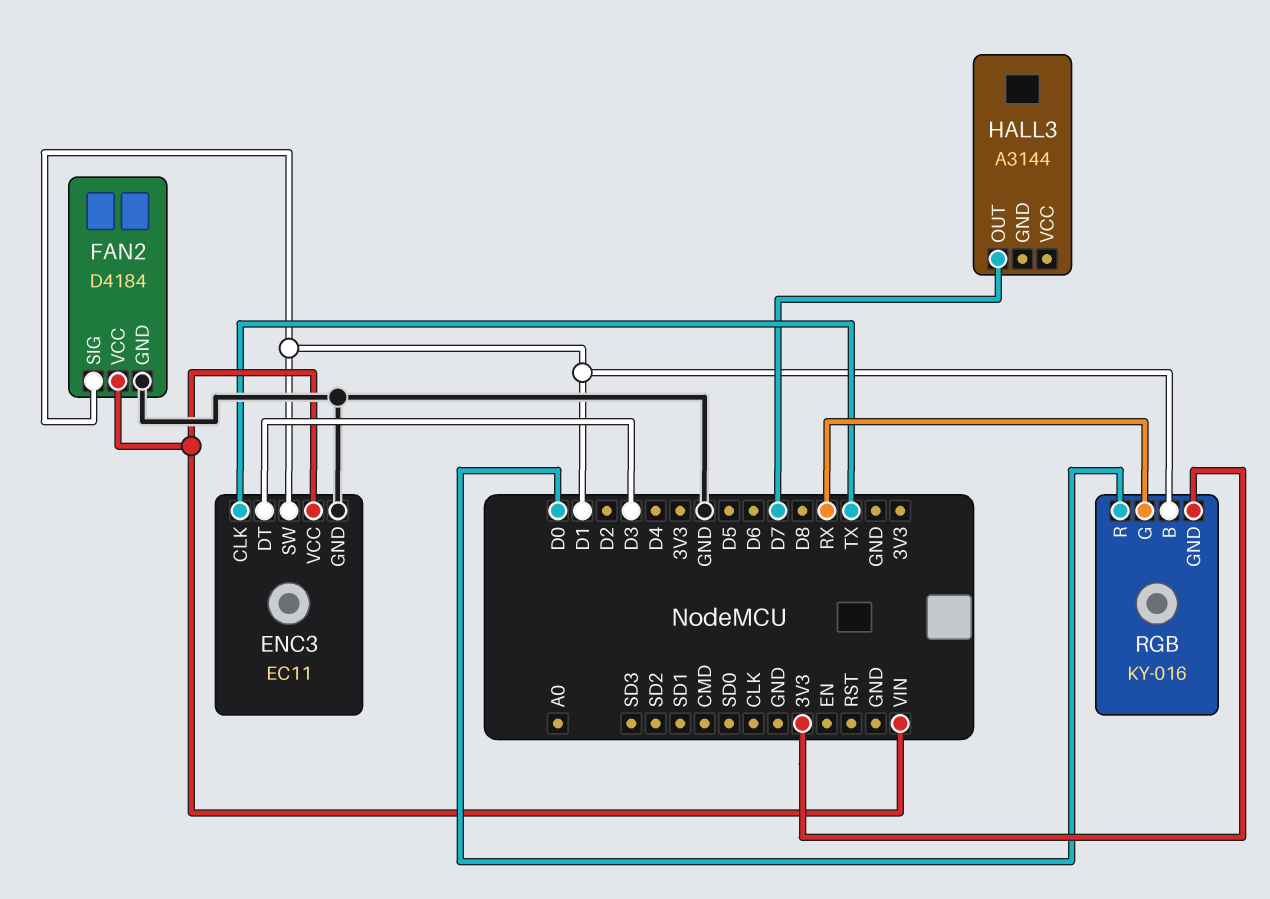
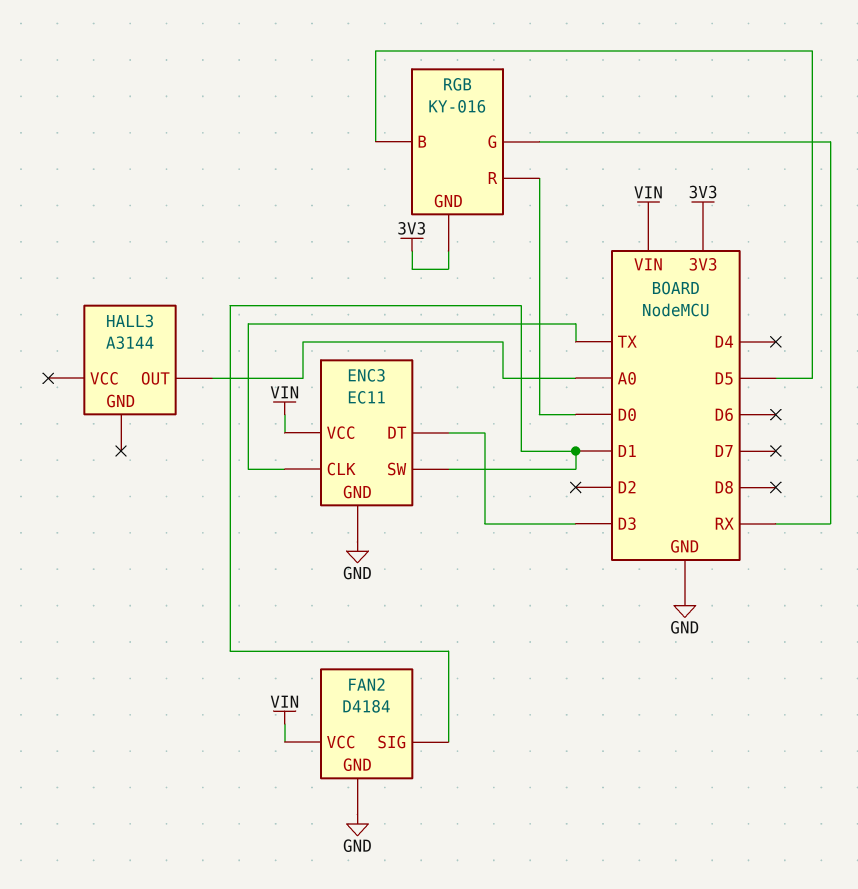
HALL3 pin OUT: D7 -> A0
RGB pin B: D1 -> D5

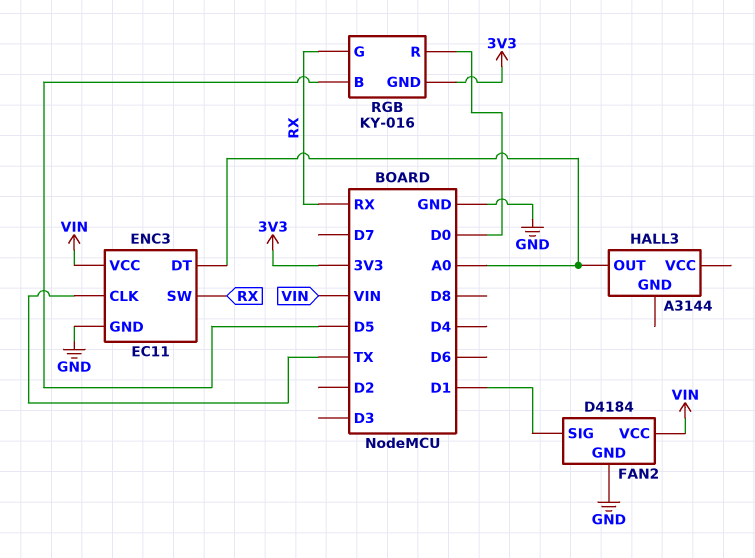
ENC3 pin DT: D3 -> A0
ENC3 pin SW: D1 -> RX

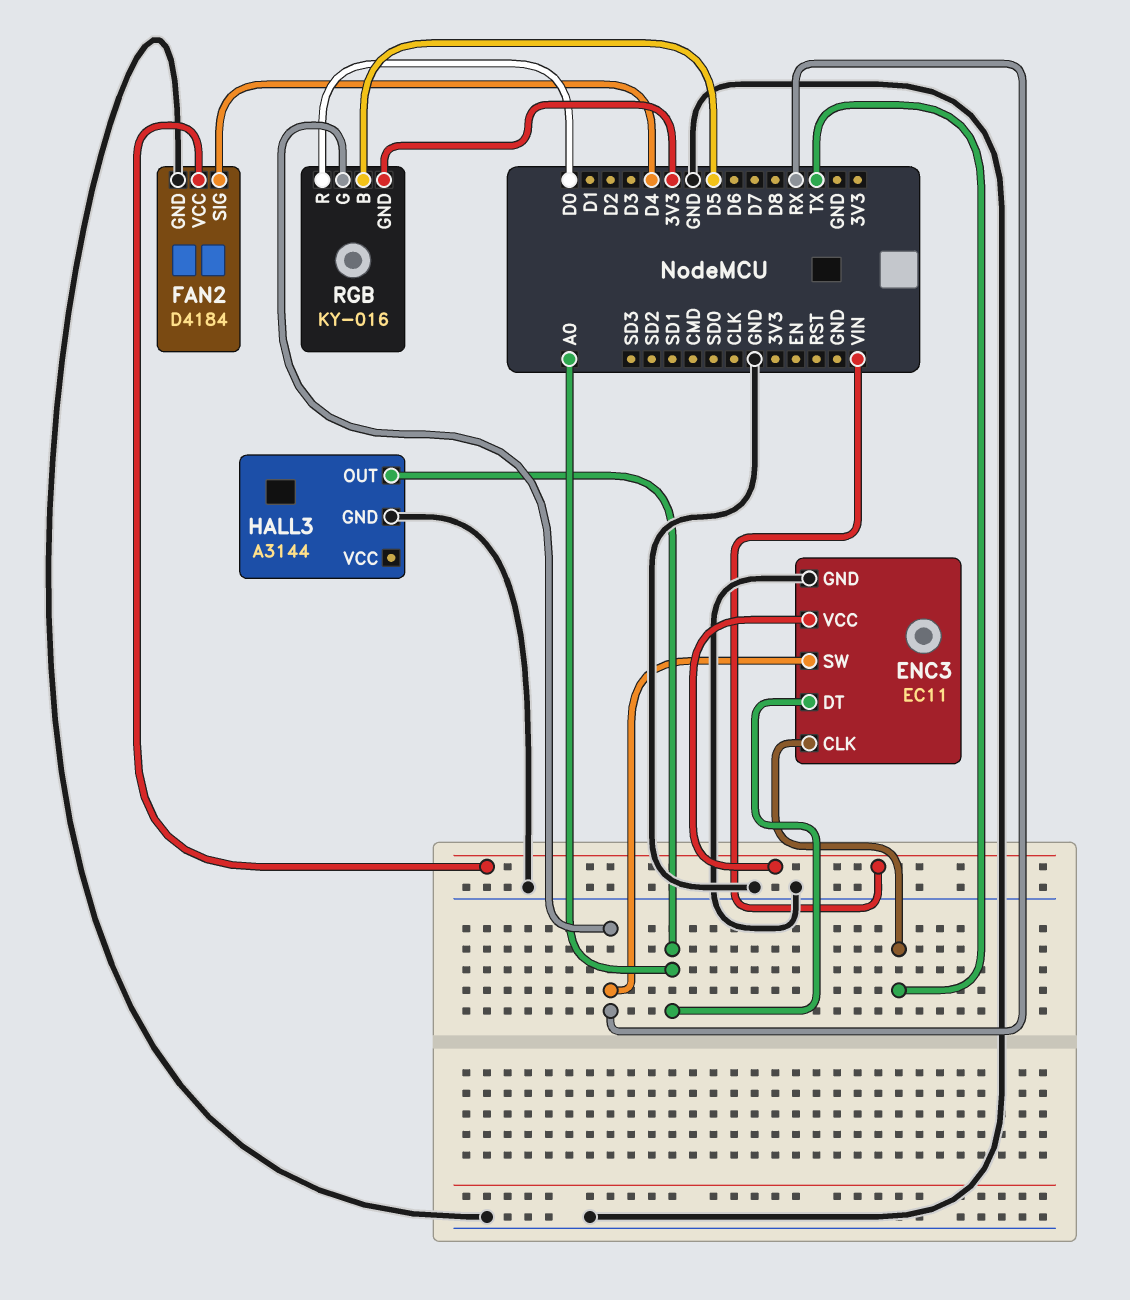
FAN2 pin SIG: D1 -> D4
HALL3 pin GND: none -> GND

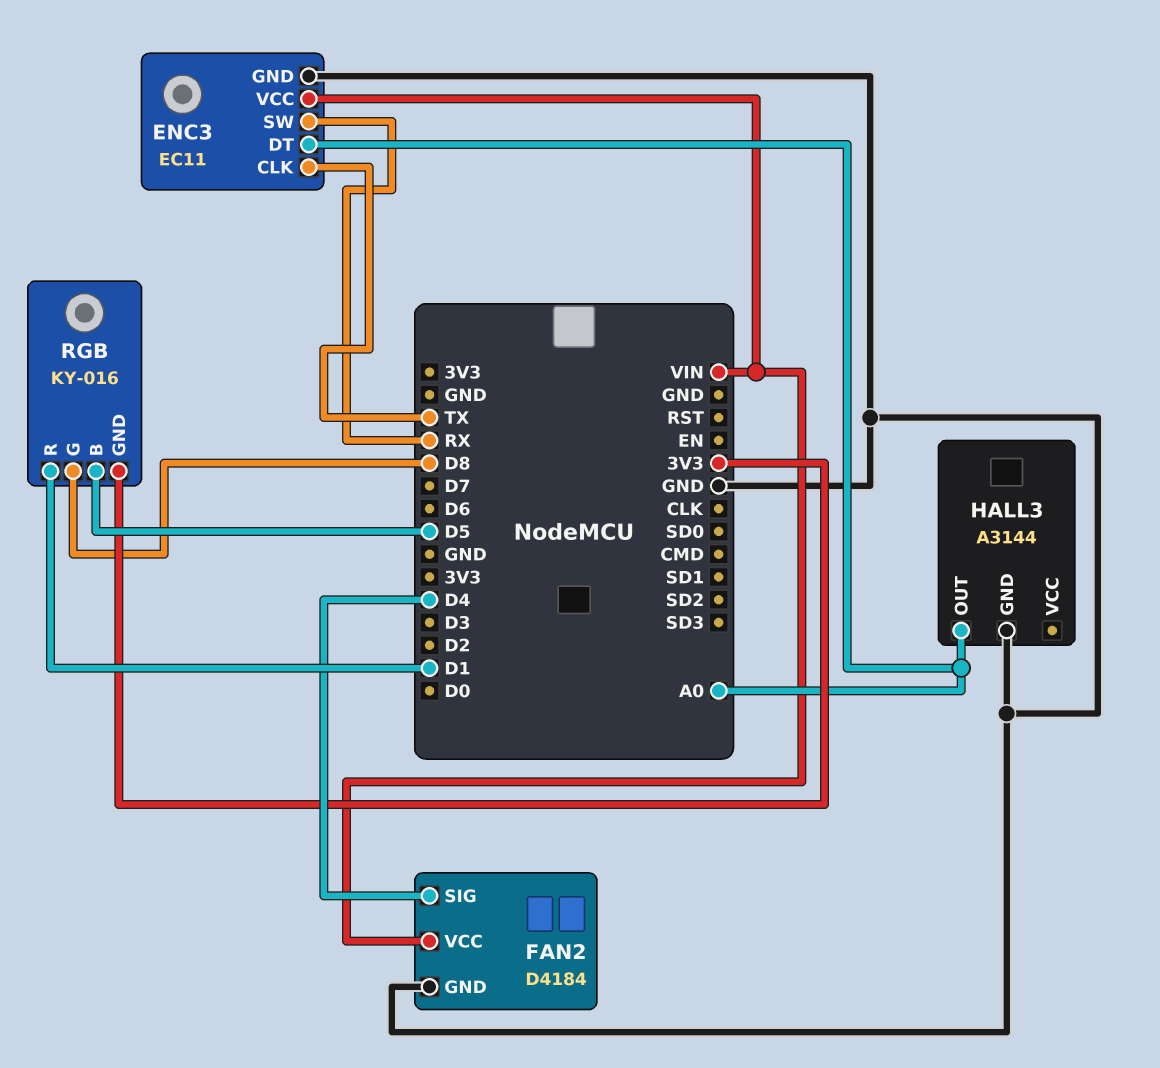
RGB pin G: RX -> D8
RGB pin R: D0 -> D1

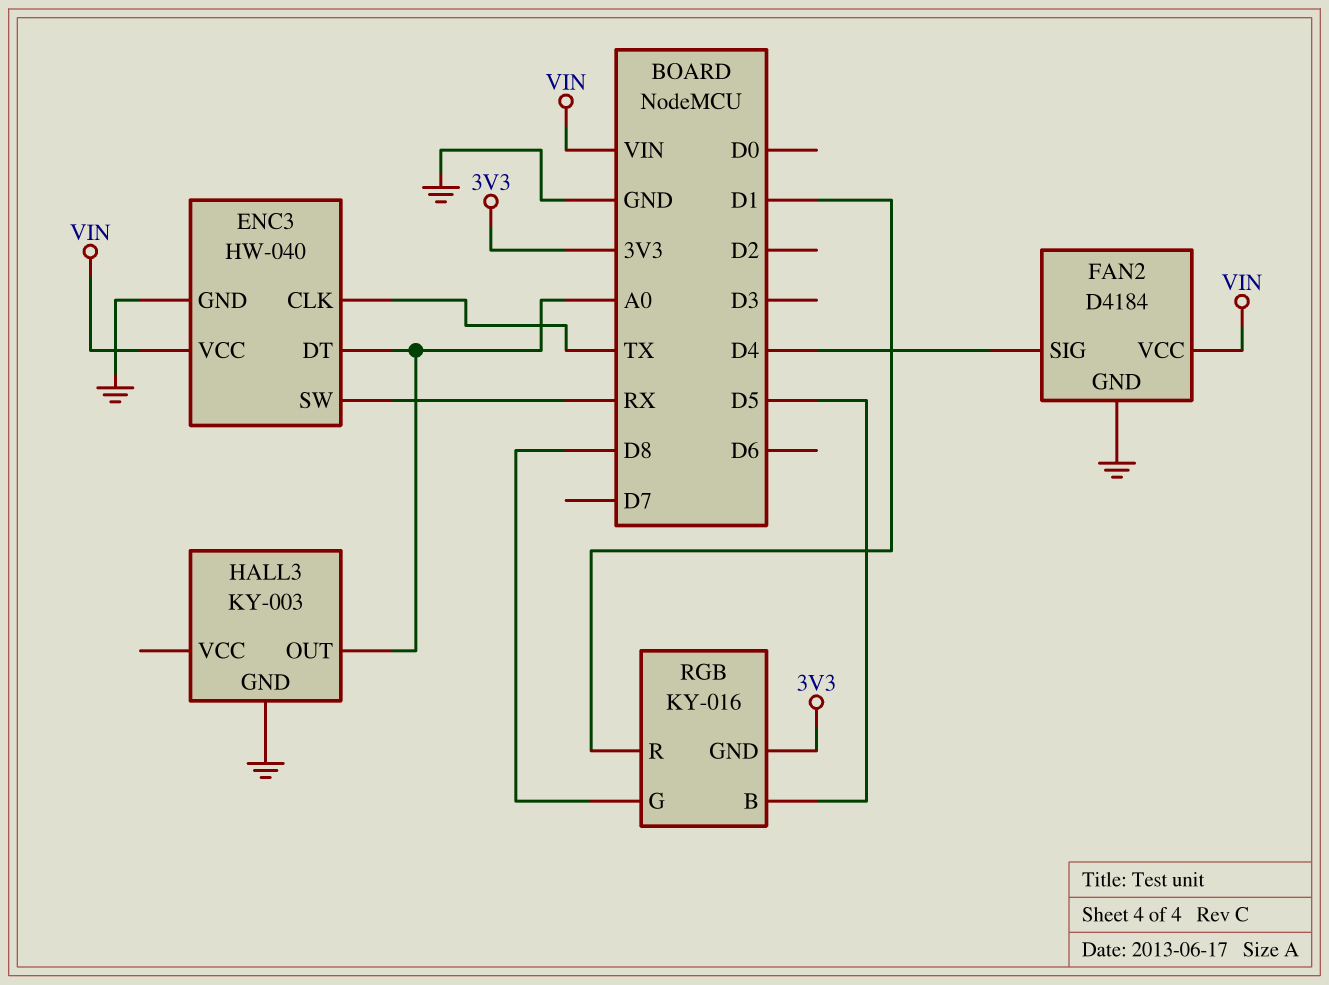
ENC3: EC11 -> HW-040
HALL3: A3144 -> KY-003

